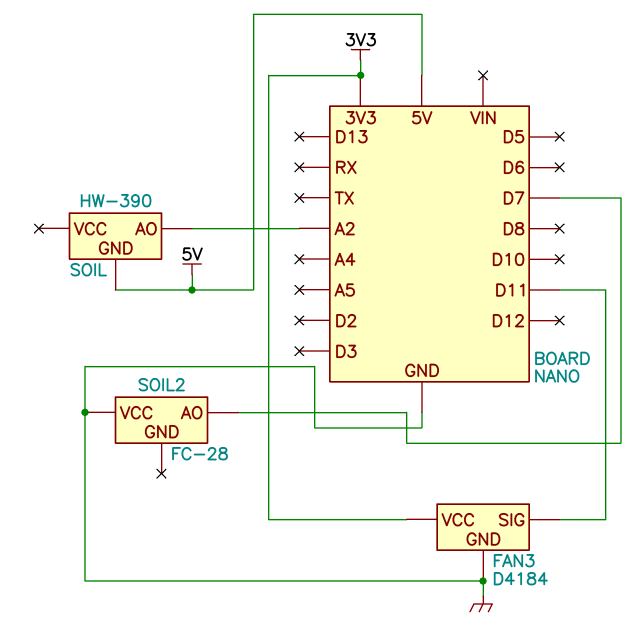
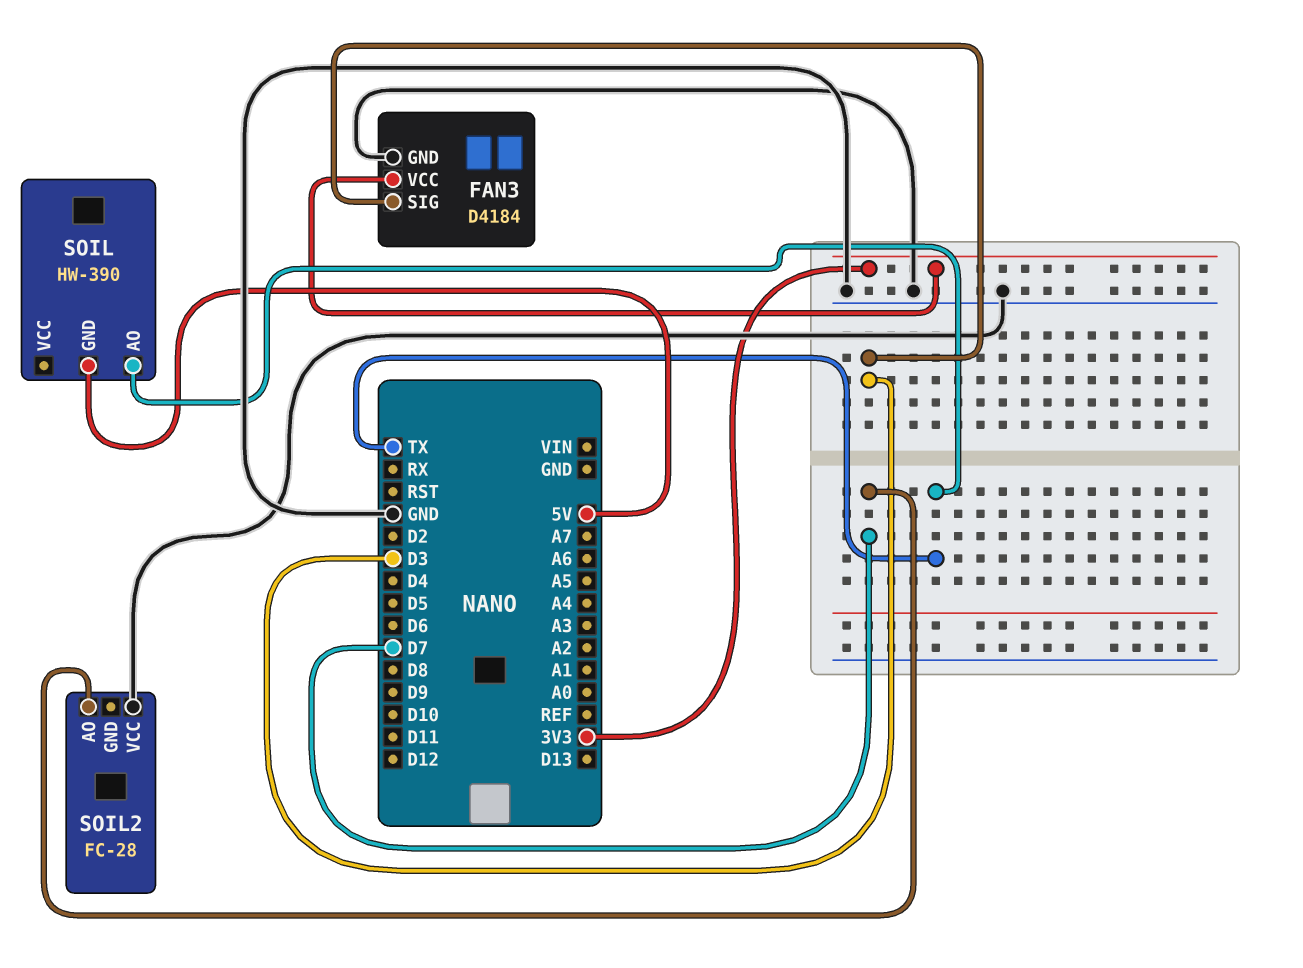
FAN3 pin SIG: D11 -> D3
SOIL pin AO: A2 -> TX

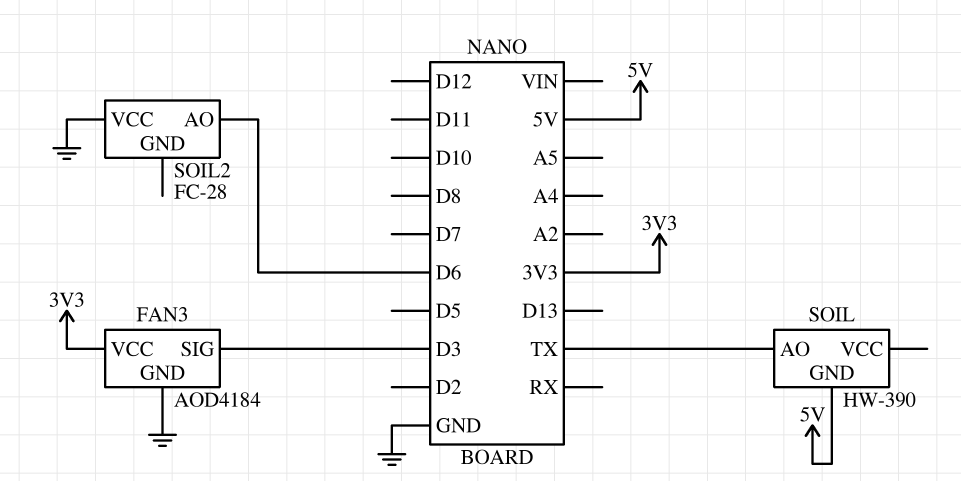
FAN3: D4184 -> AOD4184
SOIL2 pin AO: D7 -> D6

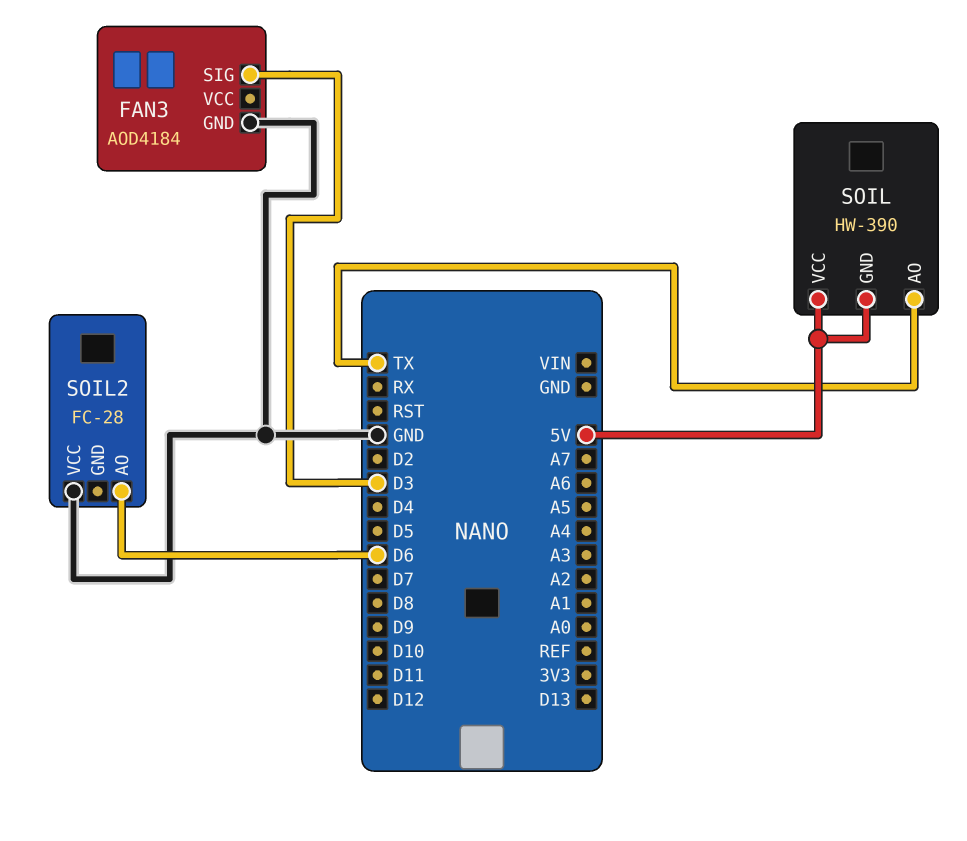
FAN3 pin VCC: 3V3 -> none
SOIL pin VCC: none -> 5V

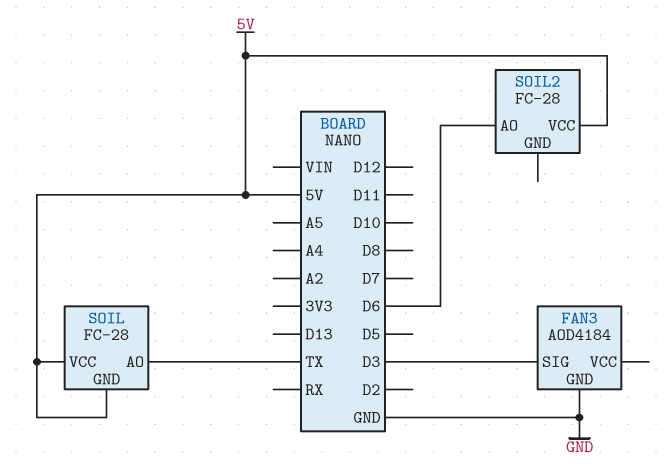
SOIL: HW-390 -> FC-28
SOIL2 pin VCC: GND -> 5V

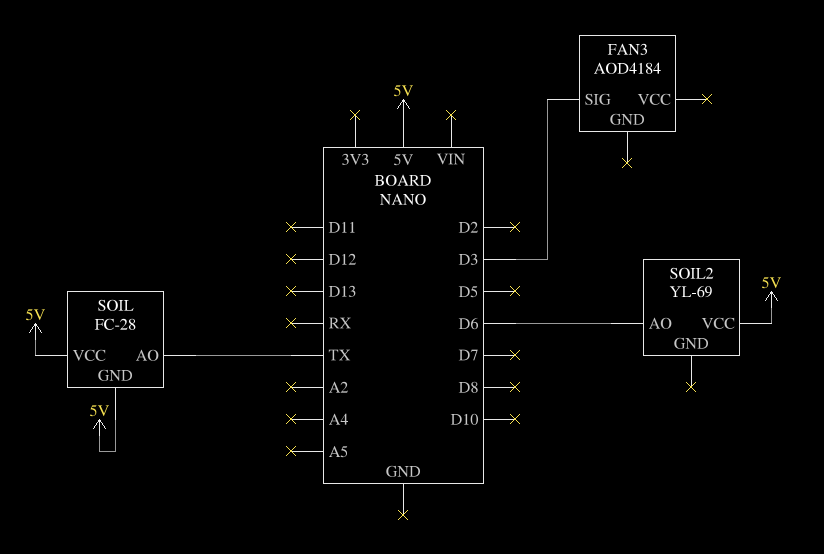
FAN3 pin GND: GND -> none
SOIL2: FC-28 -> YL-69

